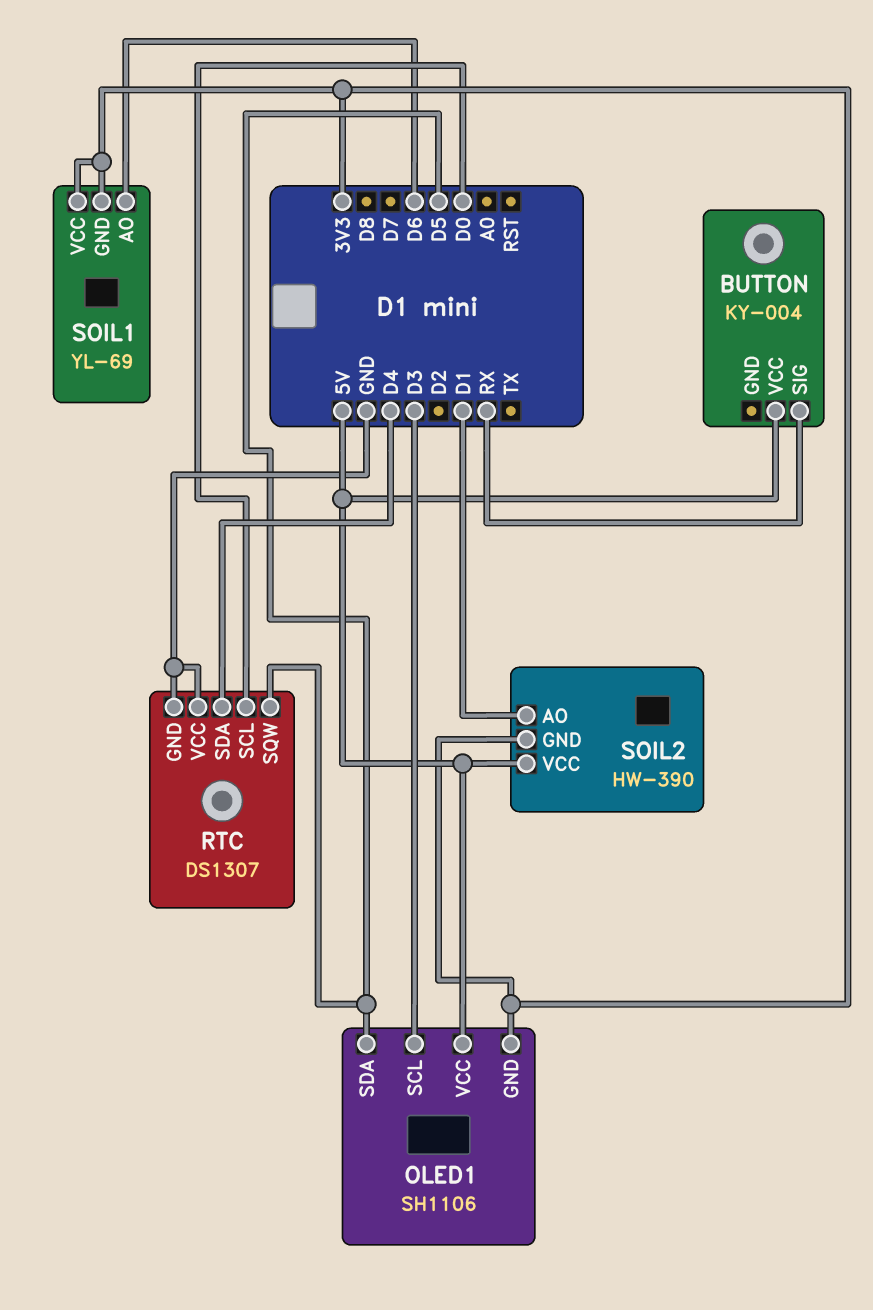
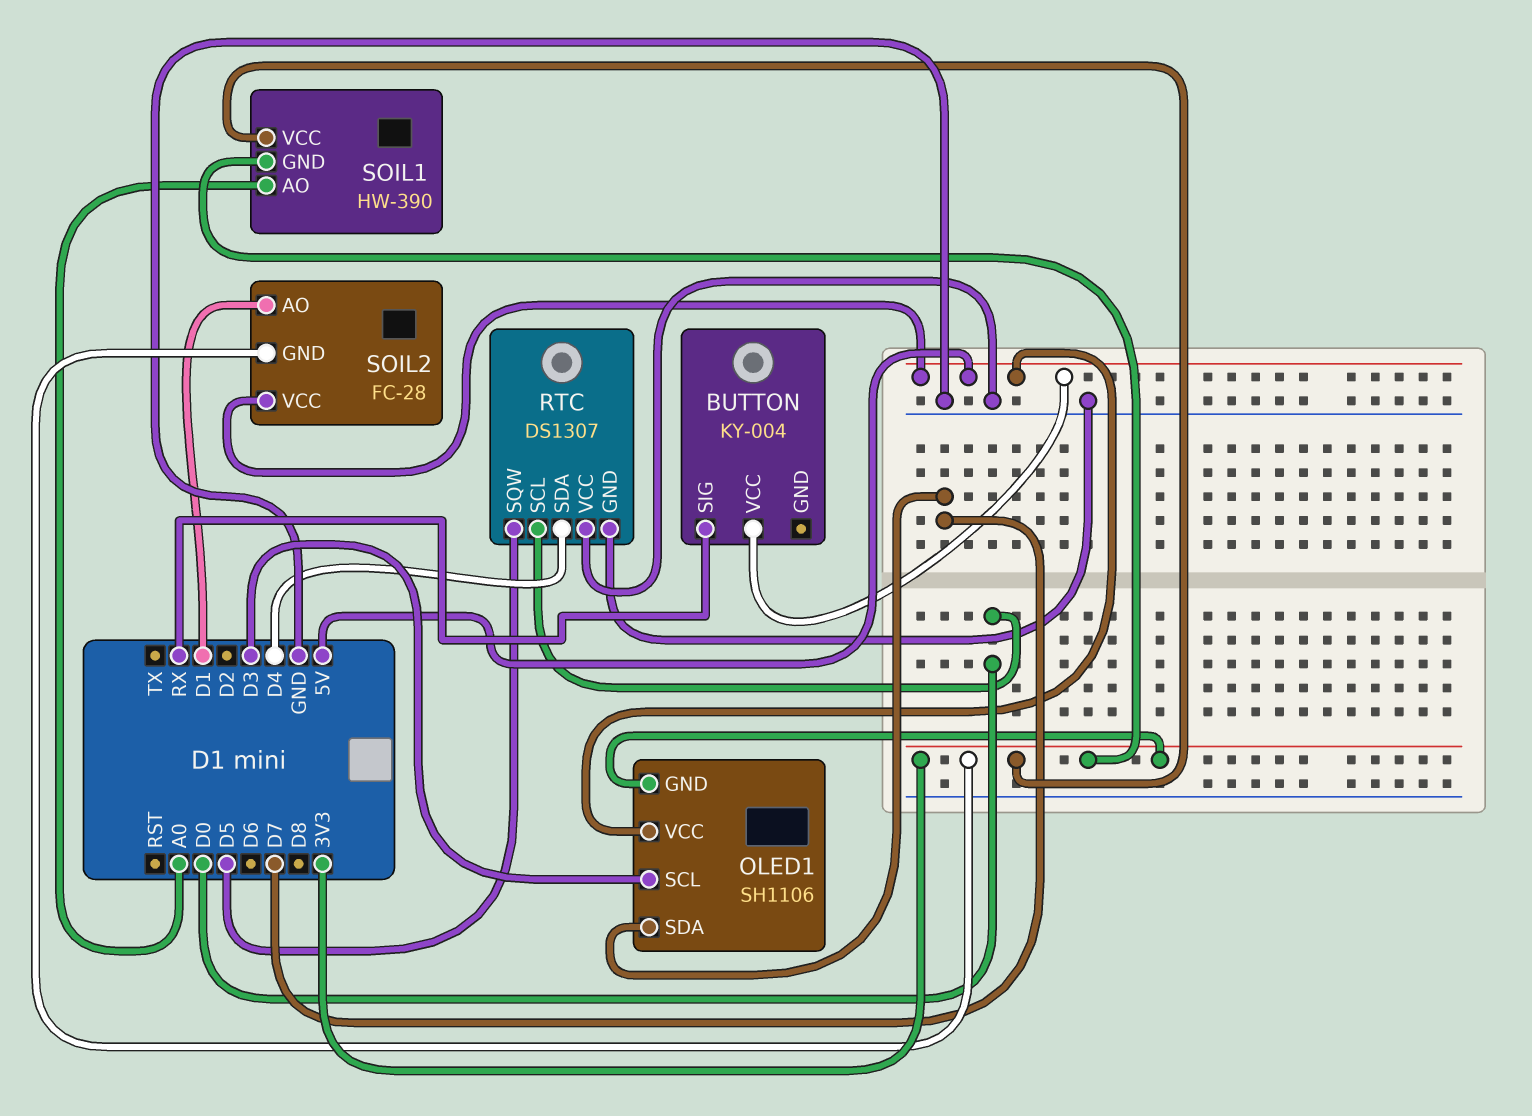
OLED1 pin SDA: D5 -> D7
SOIL1: YL-69 -> HW-390
SOIL1 pin AO: D6 -> A0
SOIL2: HW-390 -> FC-28

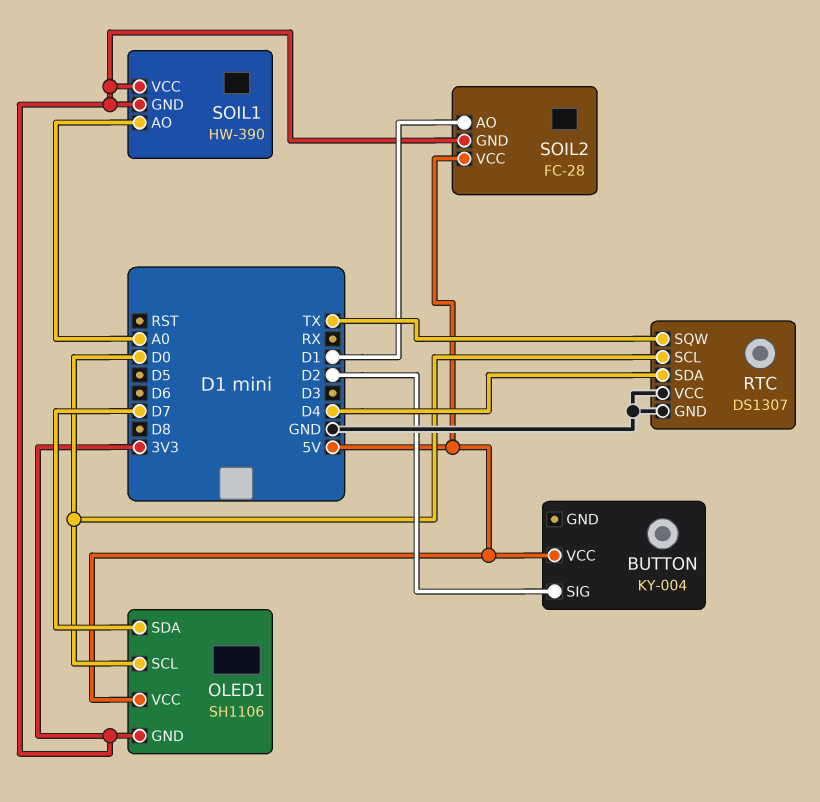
BUTTON pin SIG: RX -> D2
OLED1 pin SCL: D3 -> D0
RTC pin SQW: D5 -> TX

